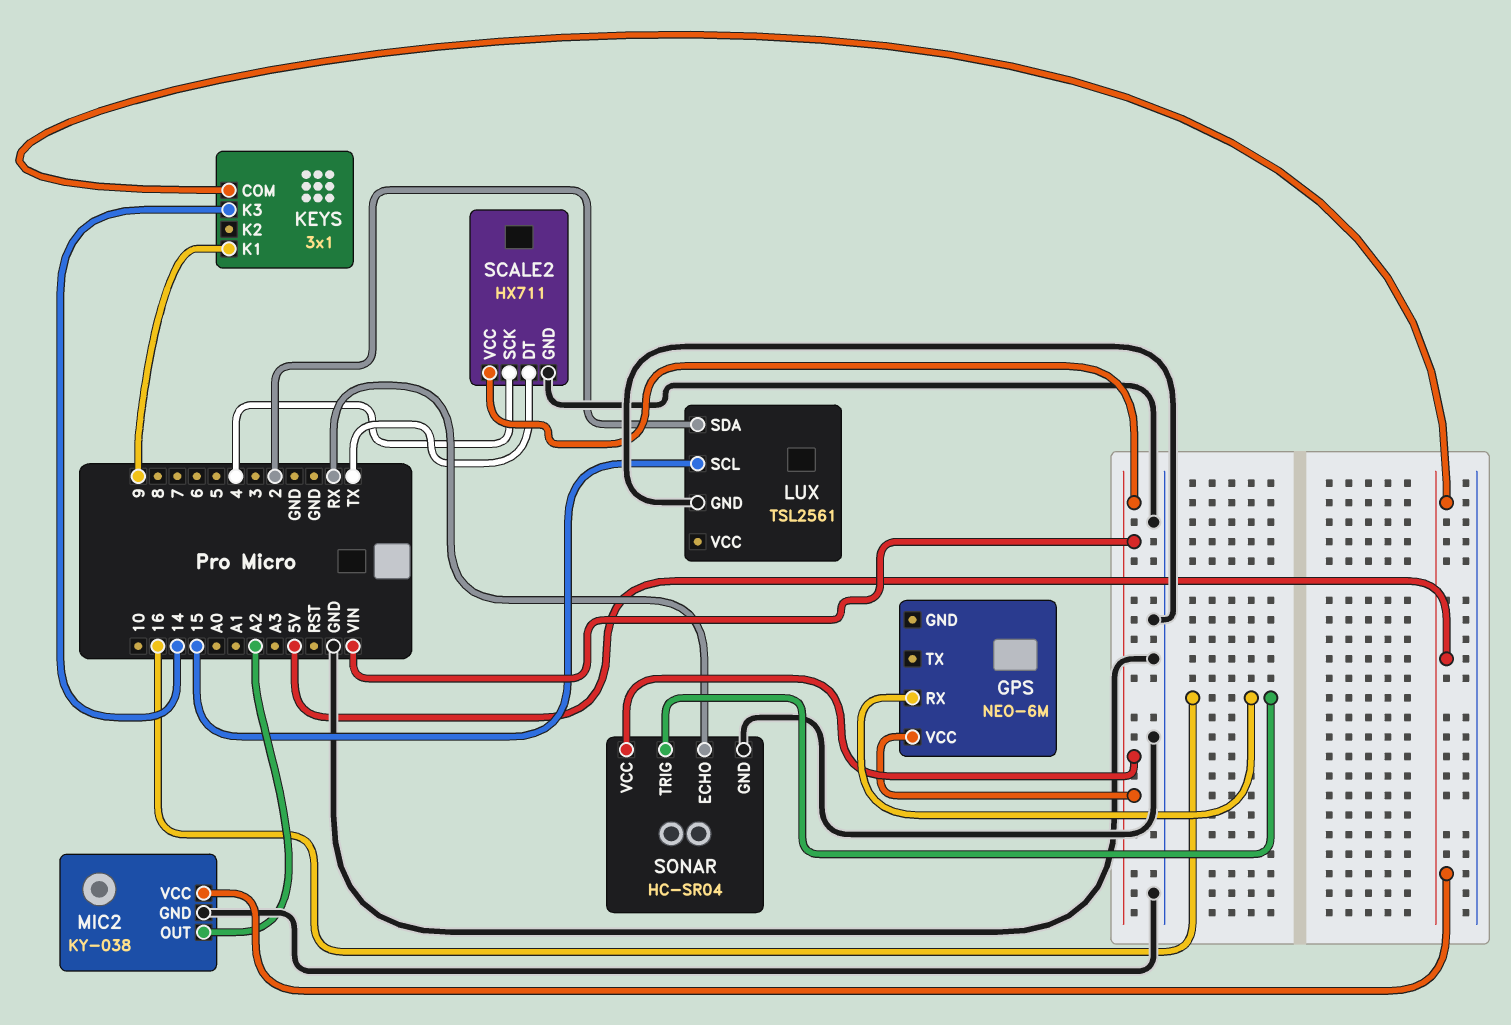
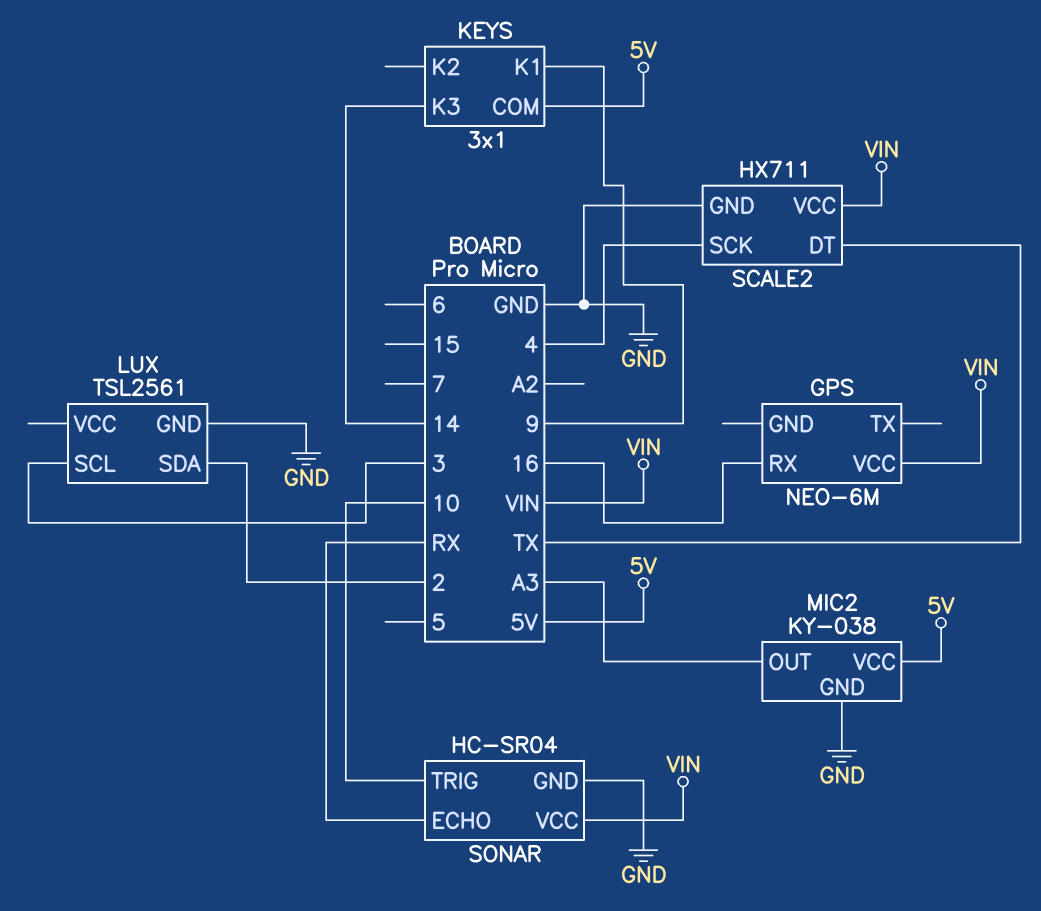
LUX pin SCL: 15 -> 3
MIC2 pin OUT: A2 -> A3
SONAR pin TRIG: 16 -> 10

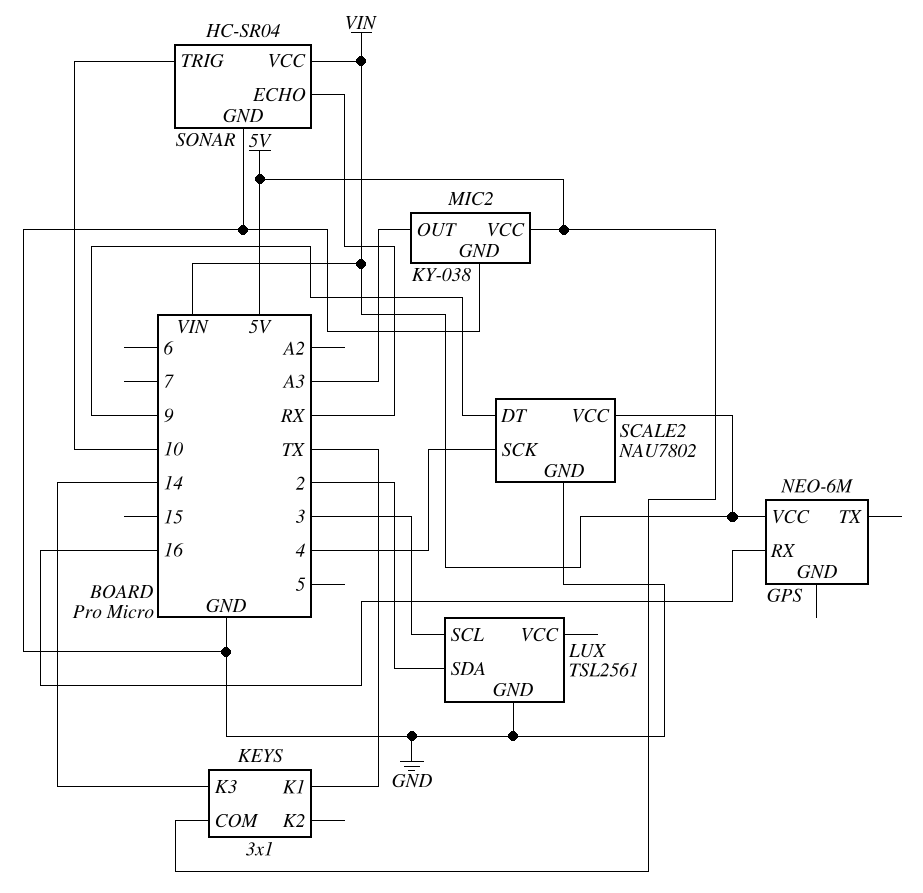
KEYS pin K1: 9 -> TX
SCALE2: HX711 -> NAU7802
SCALE2 pin DT: TX -> 9

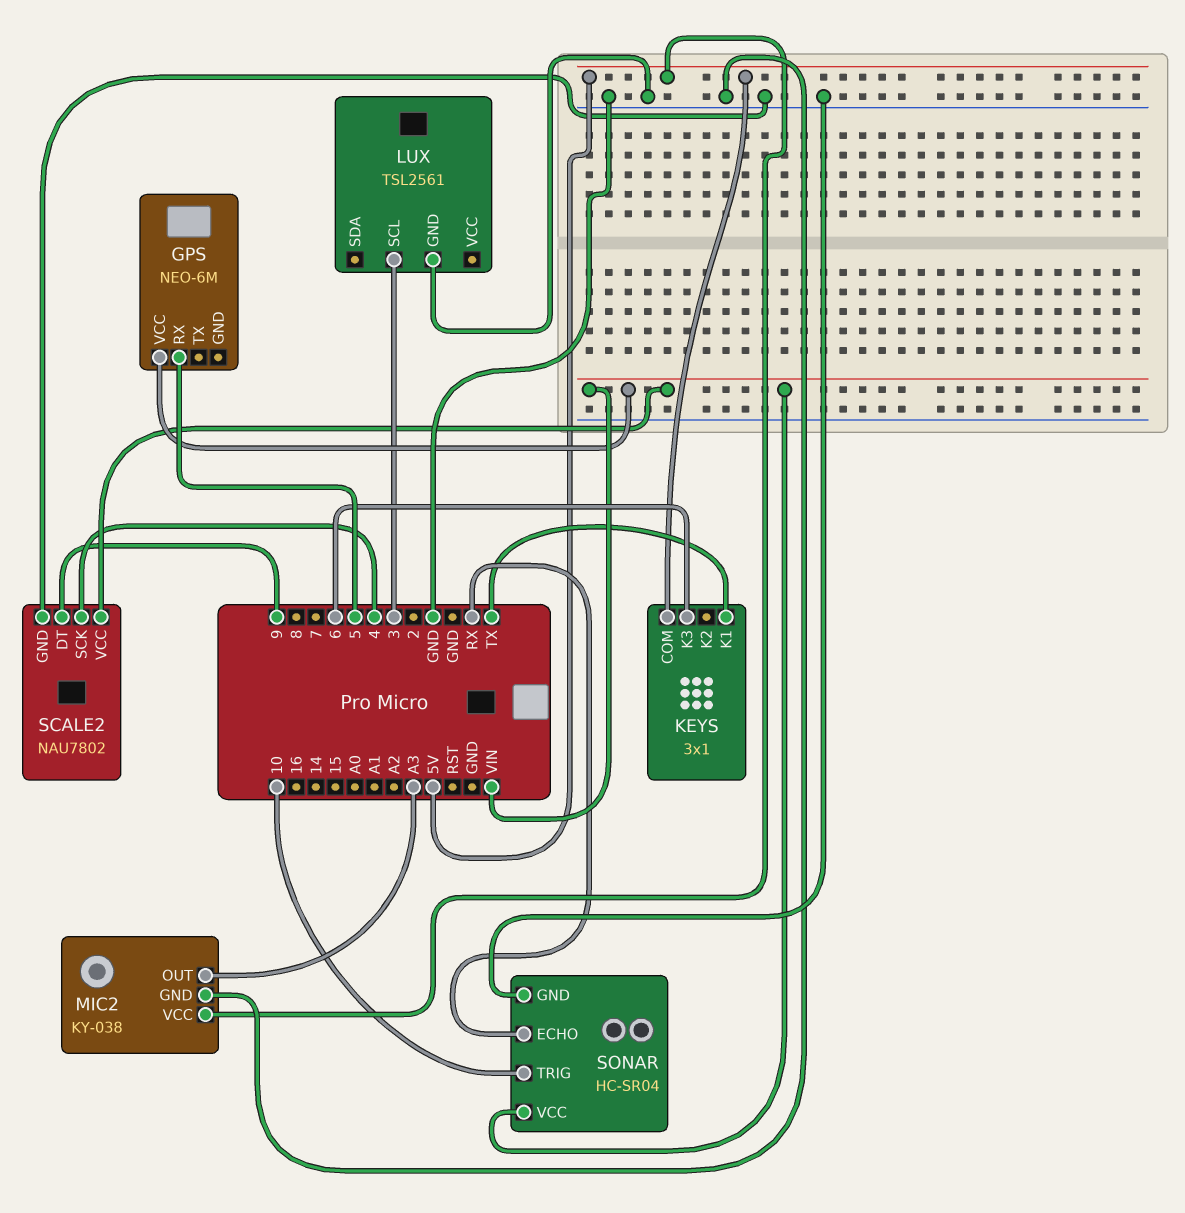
GPS pin RX: 16 -> 5
KEYS pin K3: 14 -> 6
LUX pin SDA: 2 -> none

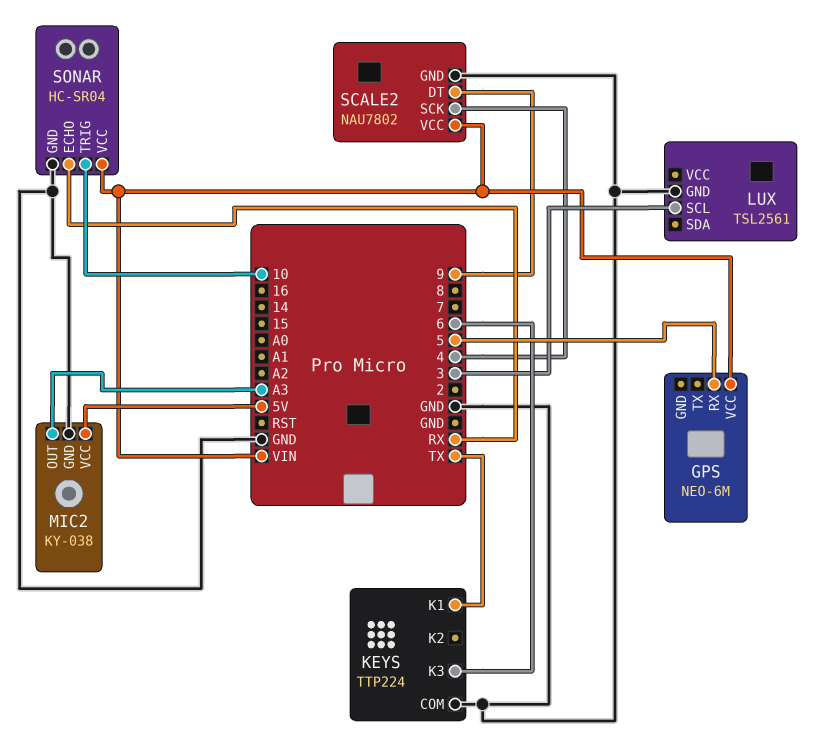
KEYS: 3x1 -> TTP224
KEYS pin COM: 5V -> GND

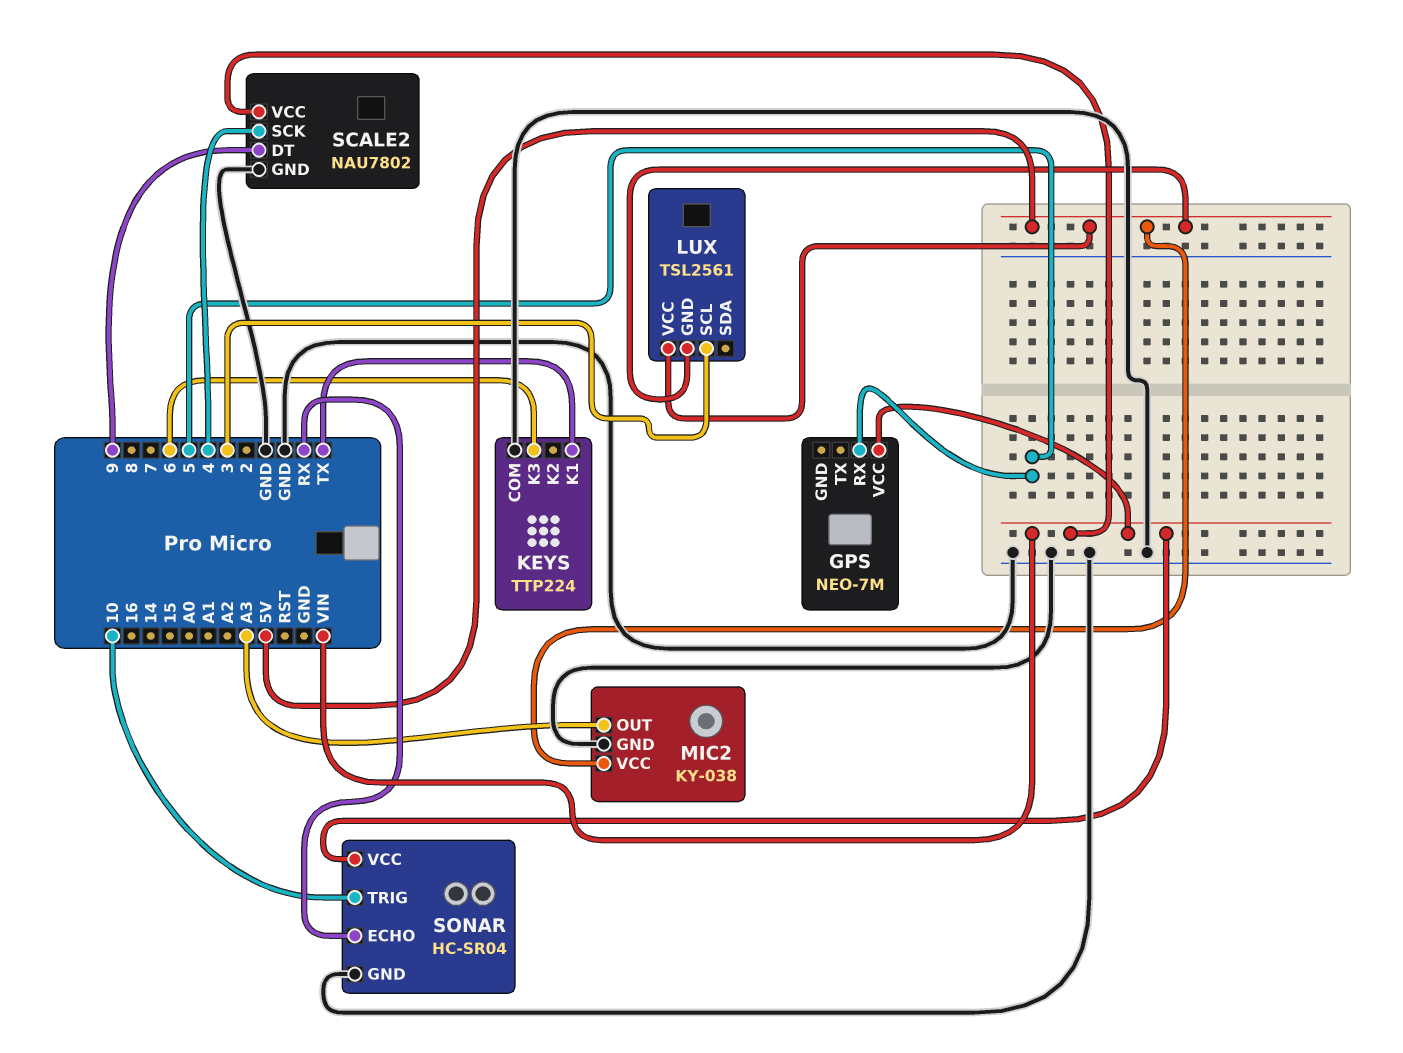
GPS: NEO-6M -> NEO-7M
LUX pin GND: GND -> 5V
LUX pin VCC: none -> 5V

